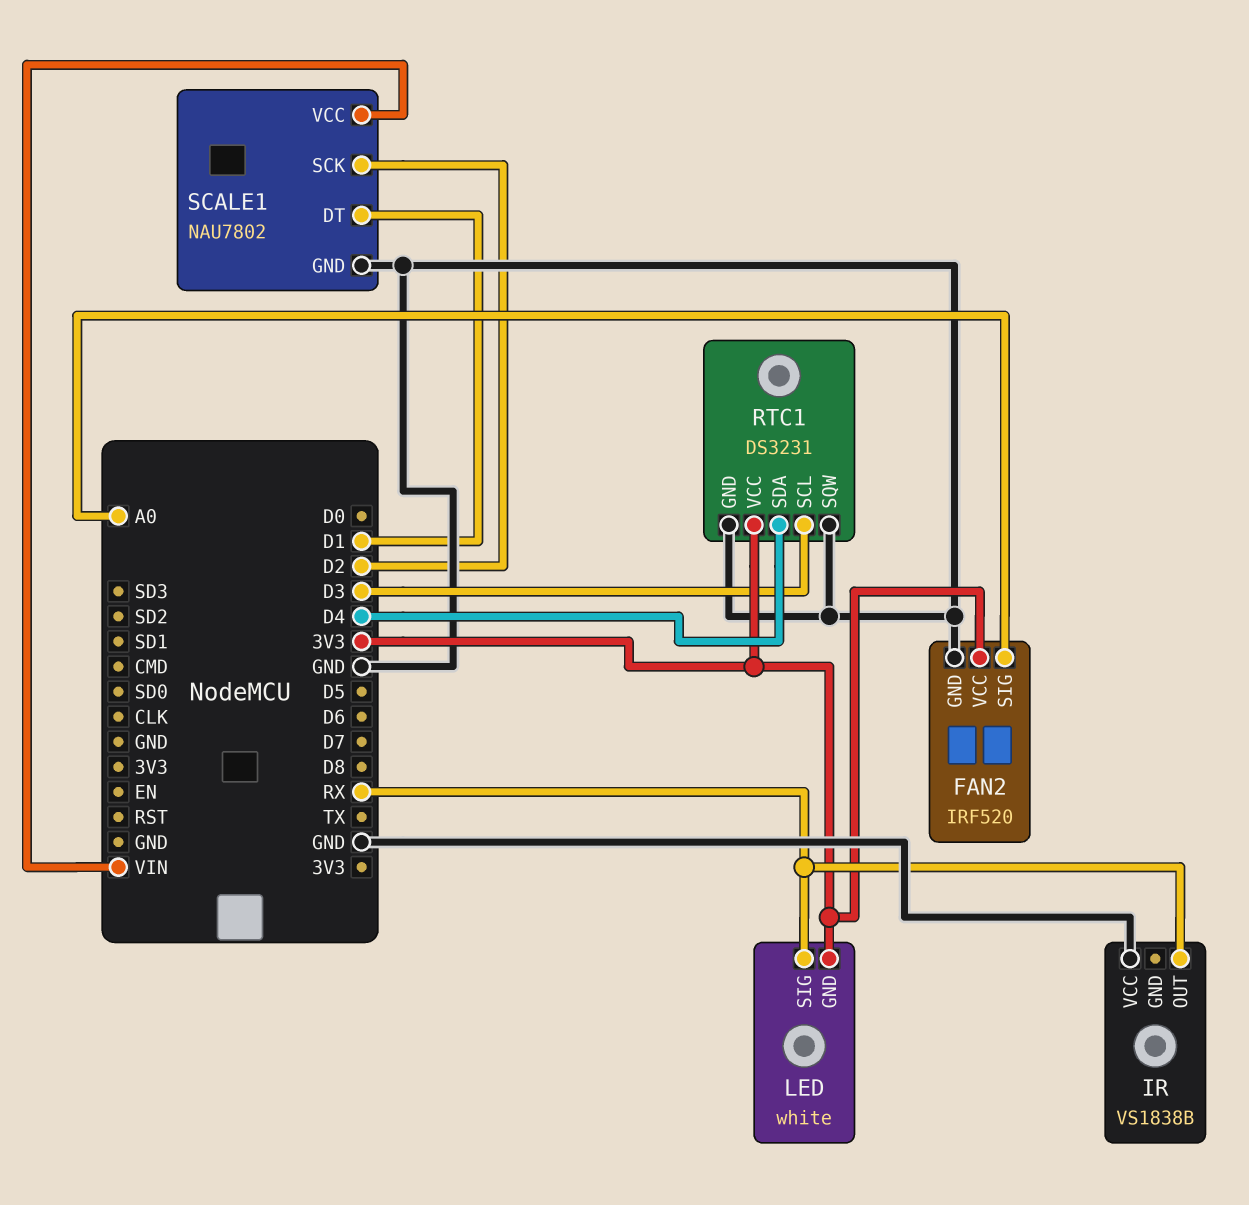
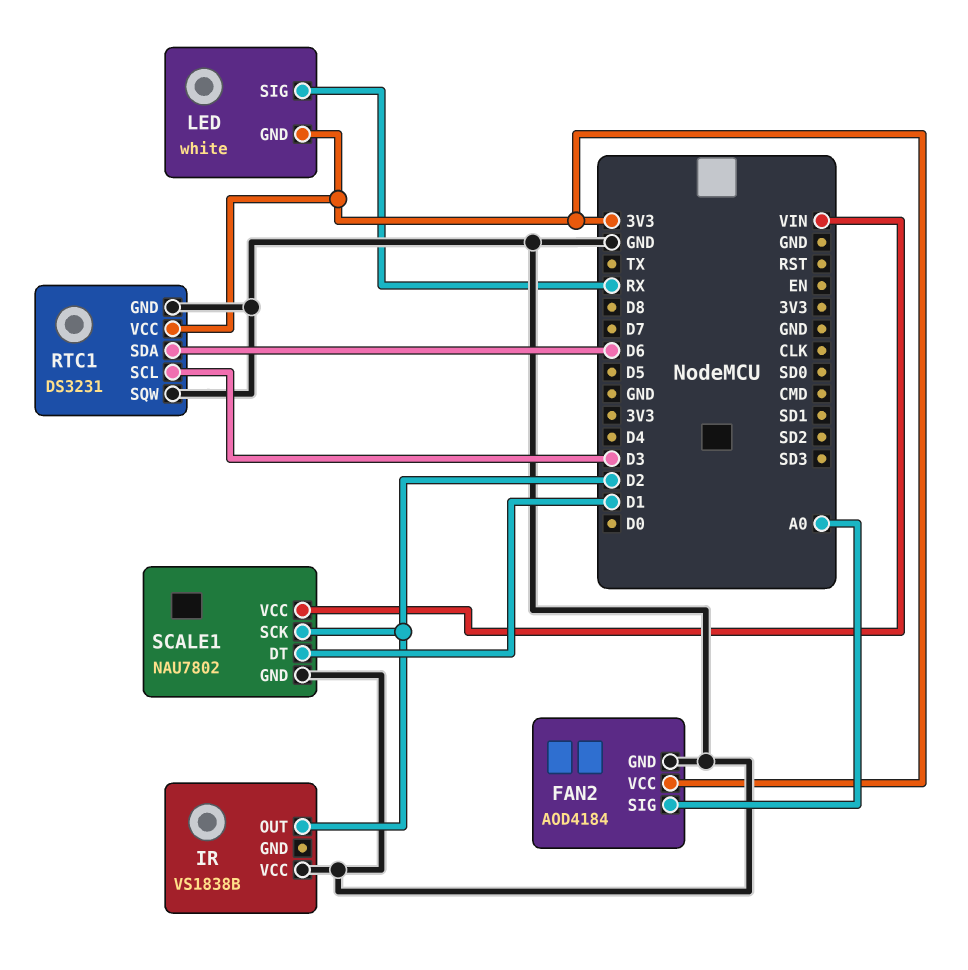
FAN2: IRF520 -> AOD4184
IR pin OUT: RX -> D2
RTC1 pin SDA: D4 -> D6

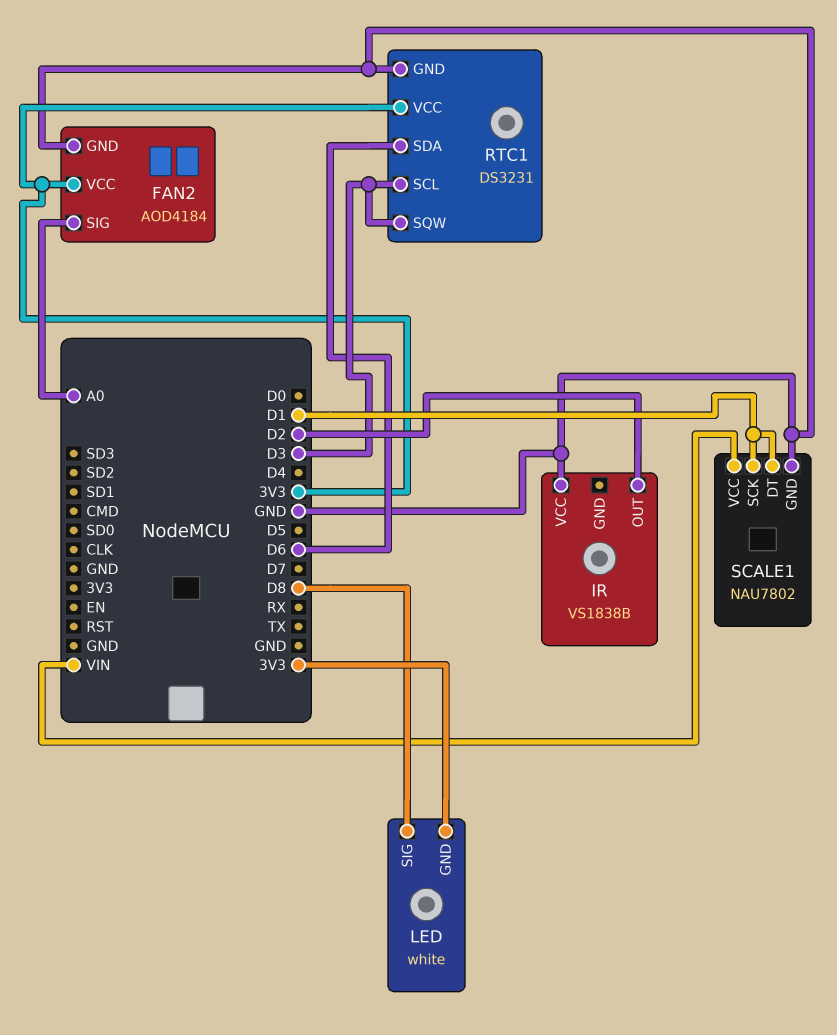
LED pin SIG: RX -> D8
RTC1 pin SQW: GND -> D3
SCALE1 pin SCK: D2 -> D1

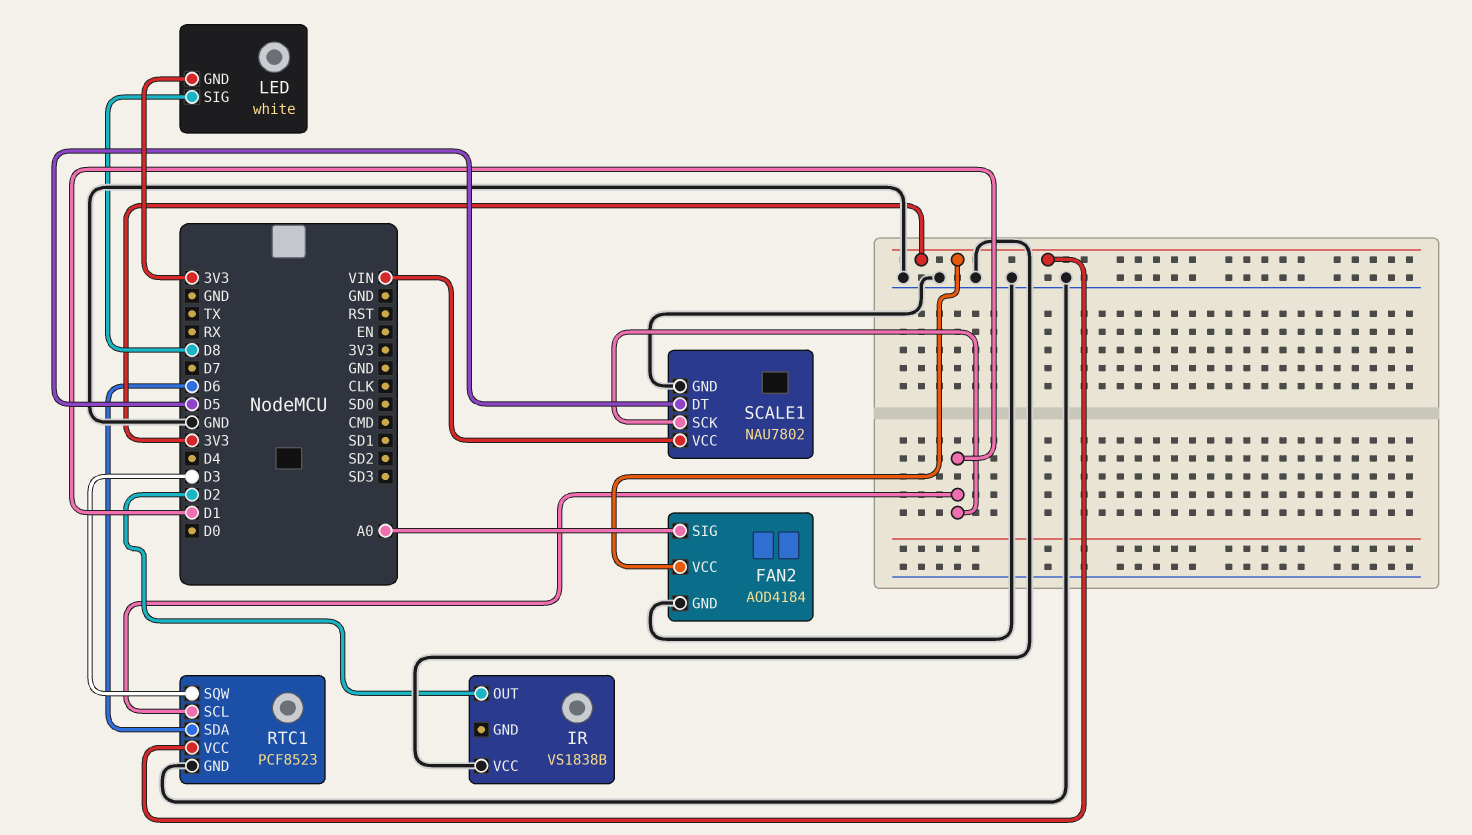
RTC1: DS3231 -> PCF8523
RTC1 pin SCL: D3 -> D1
SCALE1 pin DT: D1 -> D5

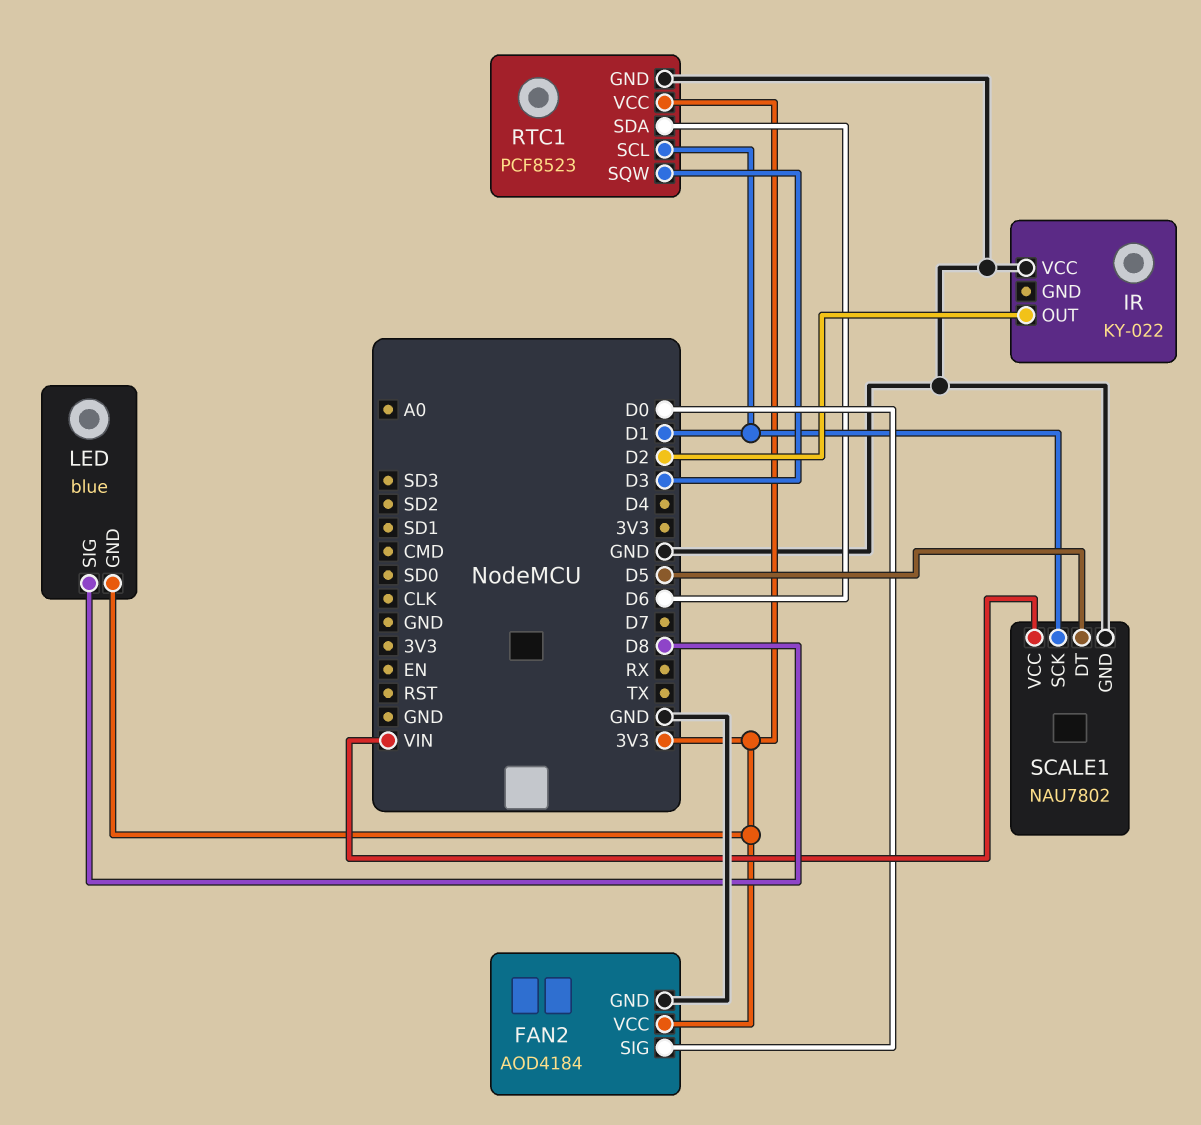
FAN2 pin SIG: A0 -> D0
IR: VS1838B -> KY-022
LED: white -> blue

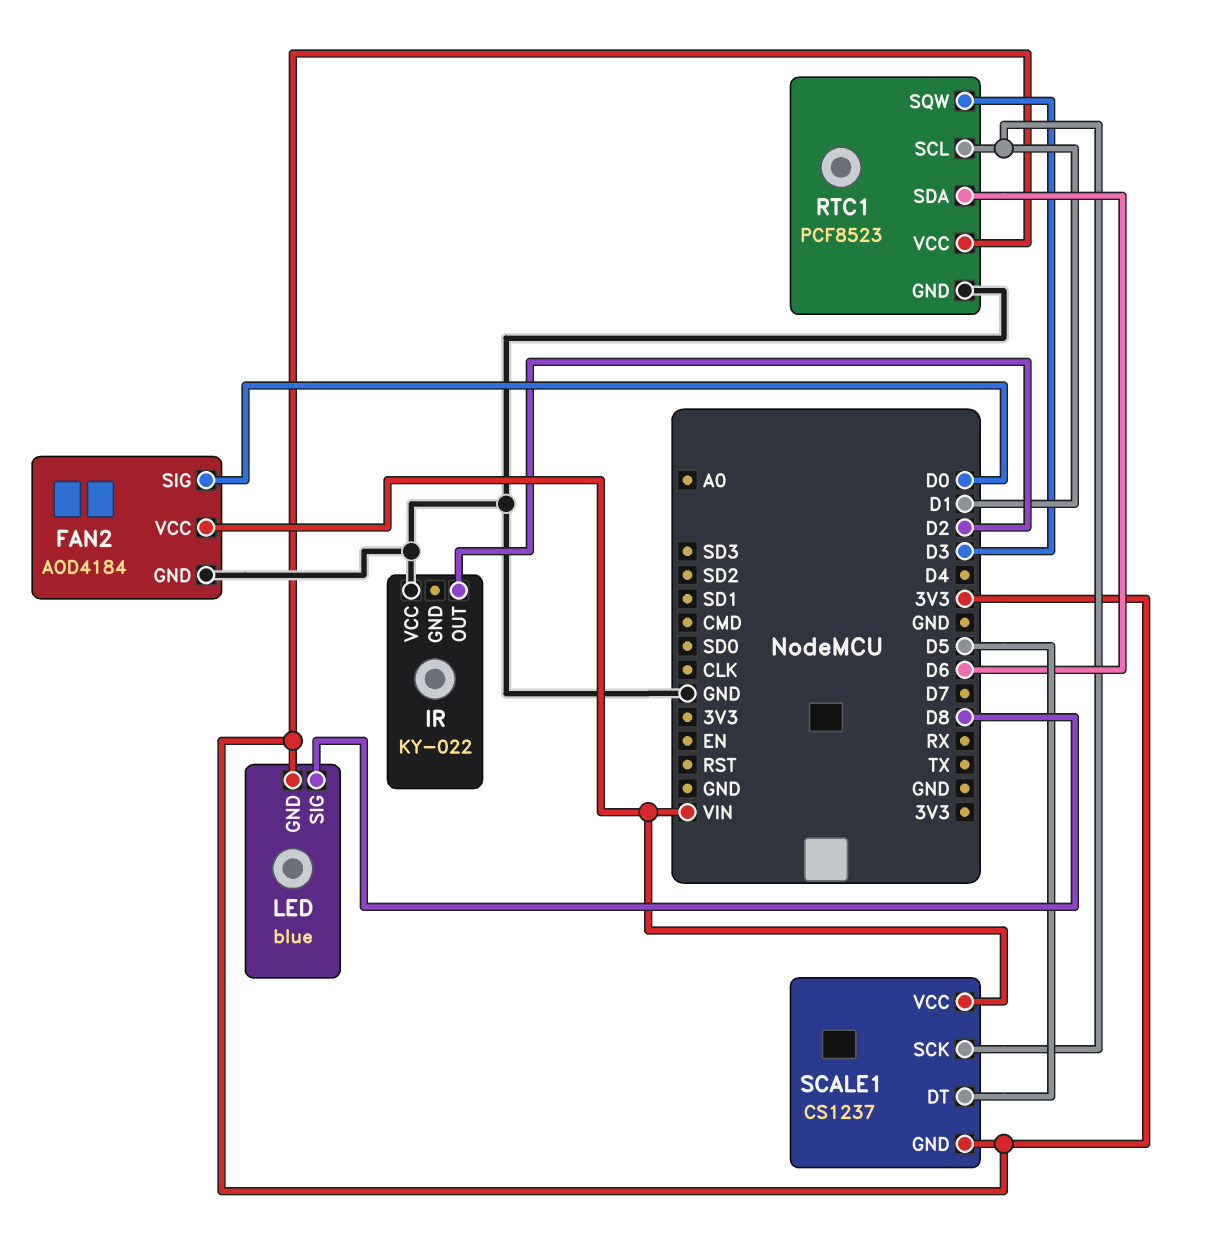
FAN2 pin VCC: 3V3 -> VIN
SCALE1: NAU7802 -> CS1237
SCALE1 pin GND: GND -> 3V3

